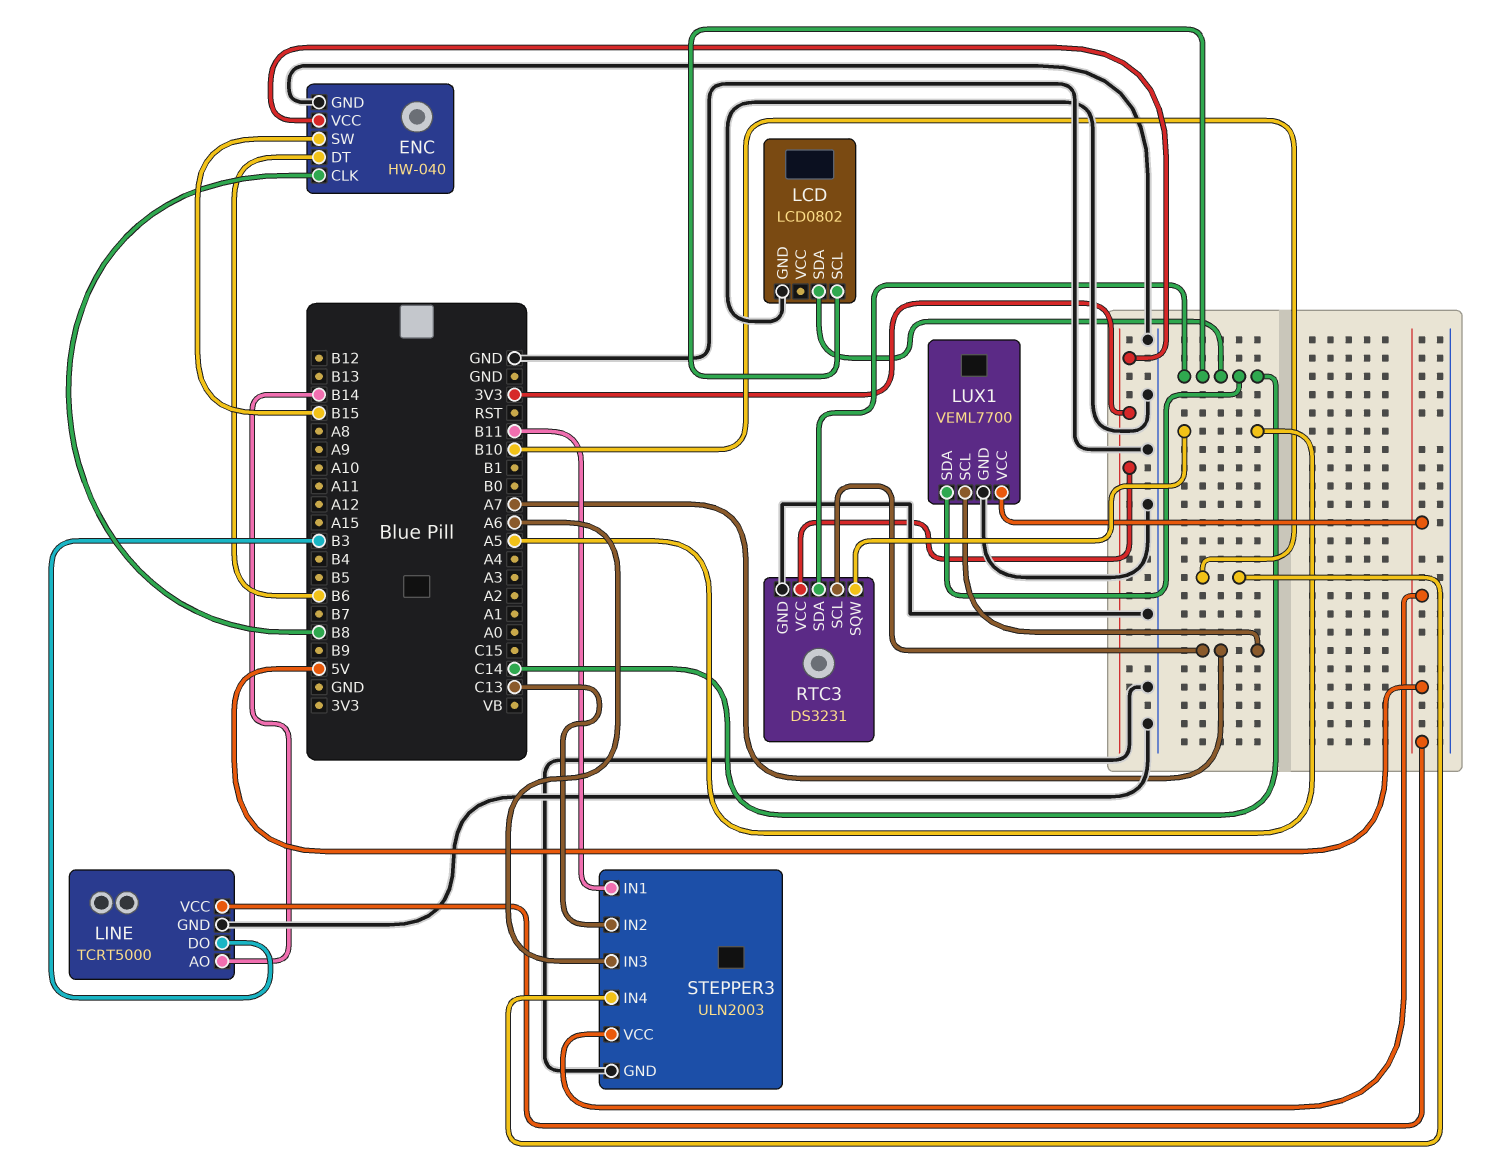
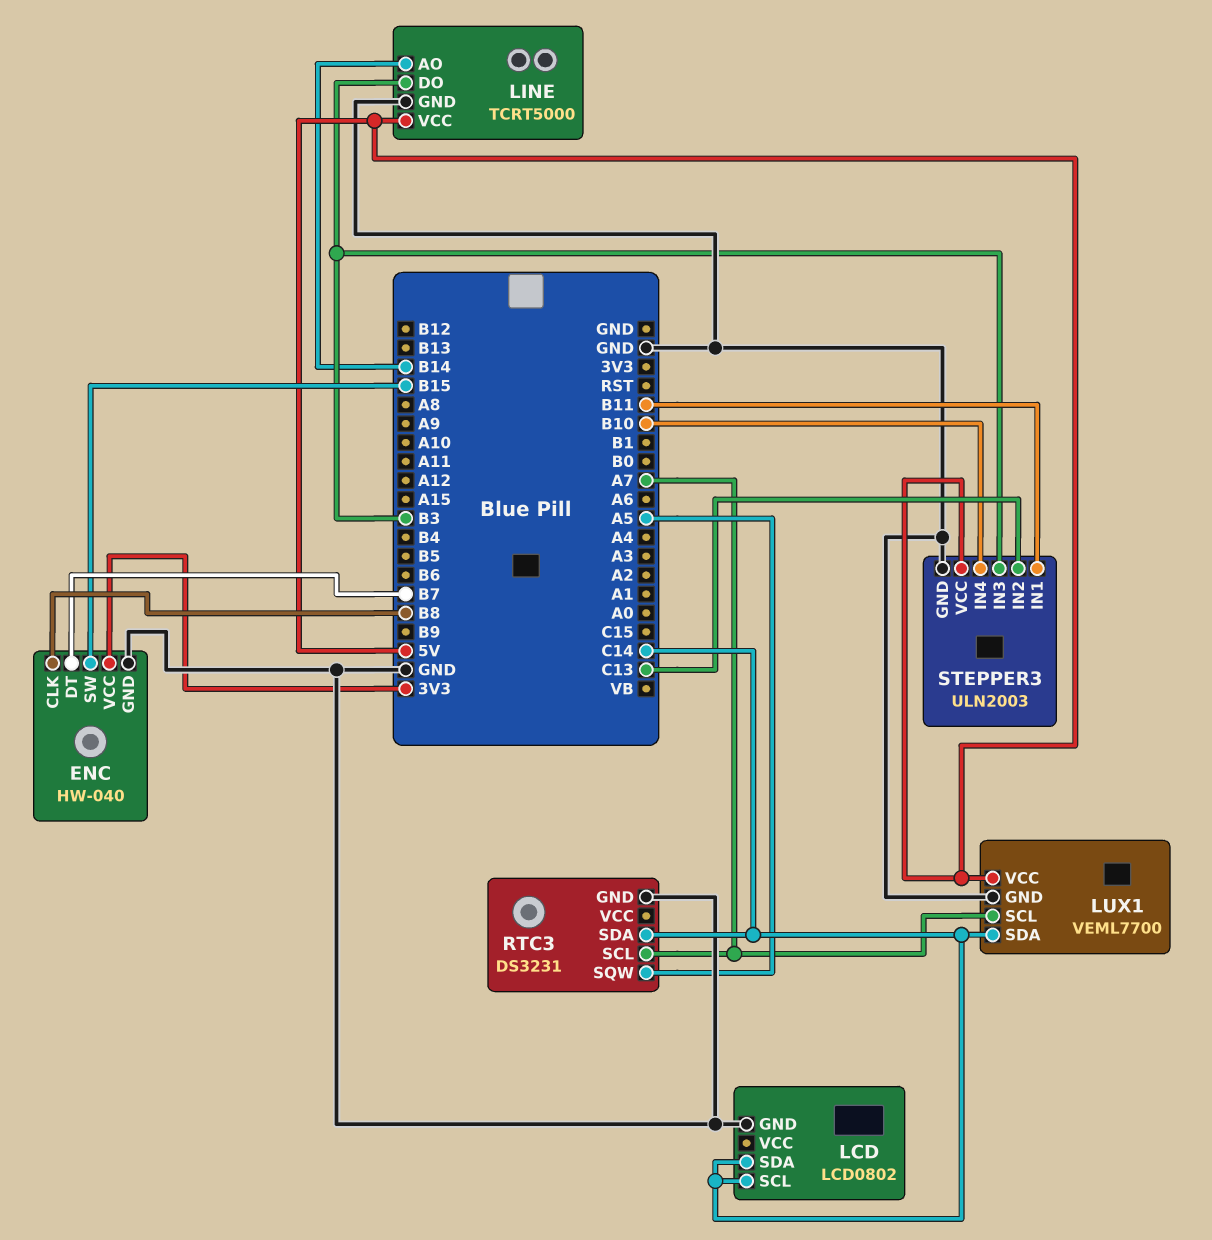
ENC pin DT: B6 -> B7
RTC3 pin VCC: 3V3 -> none
STEPPER3 pin IN3: A6 -> B3

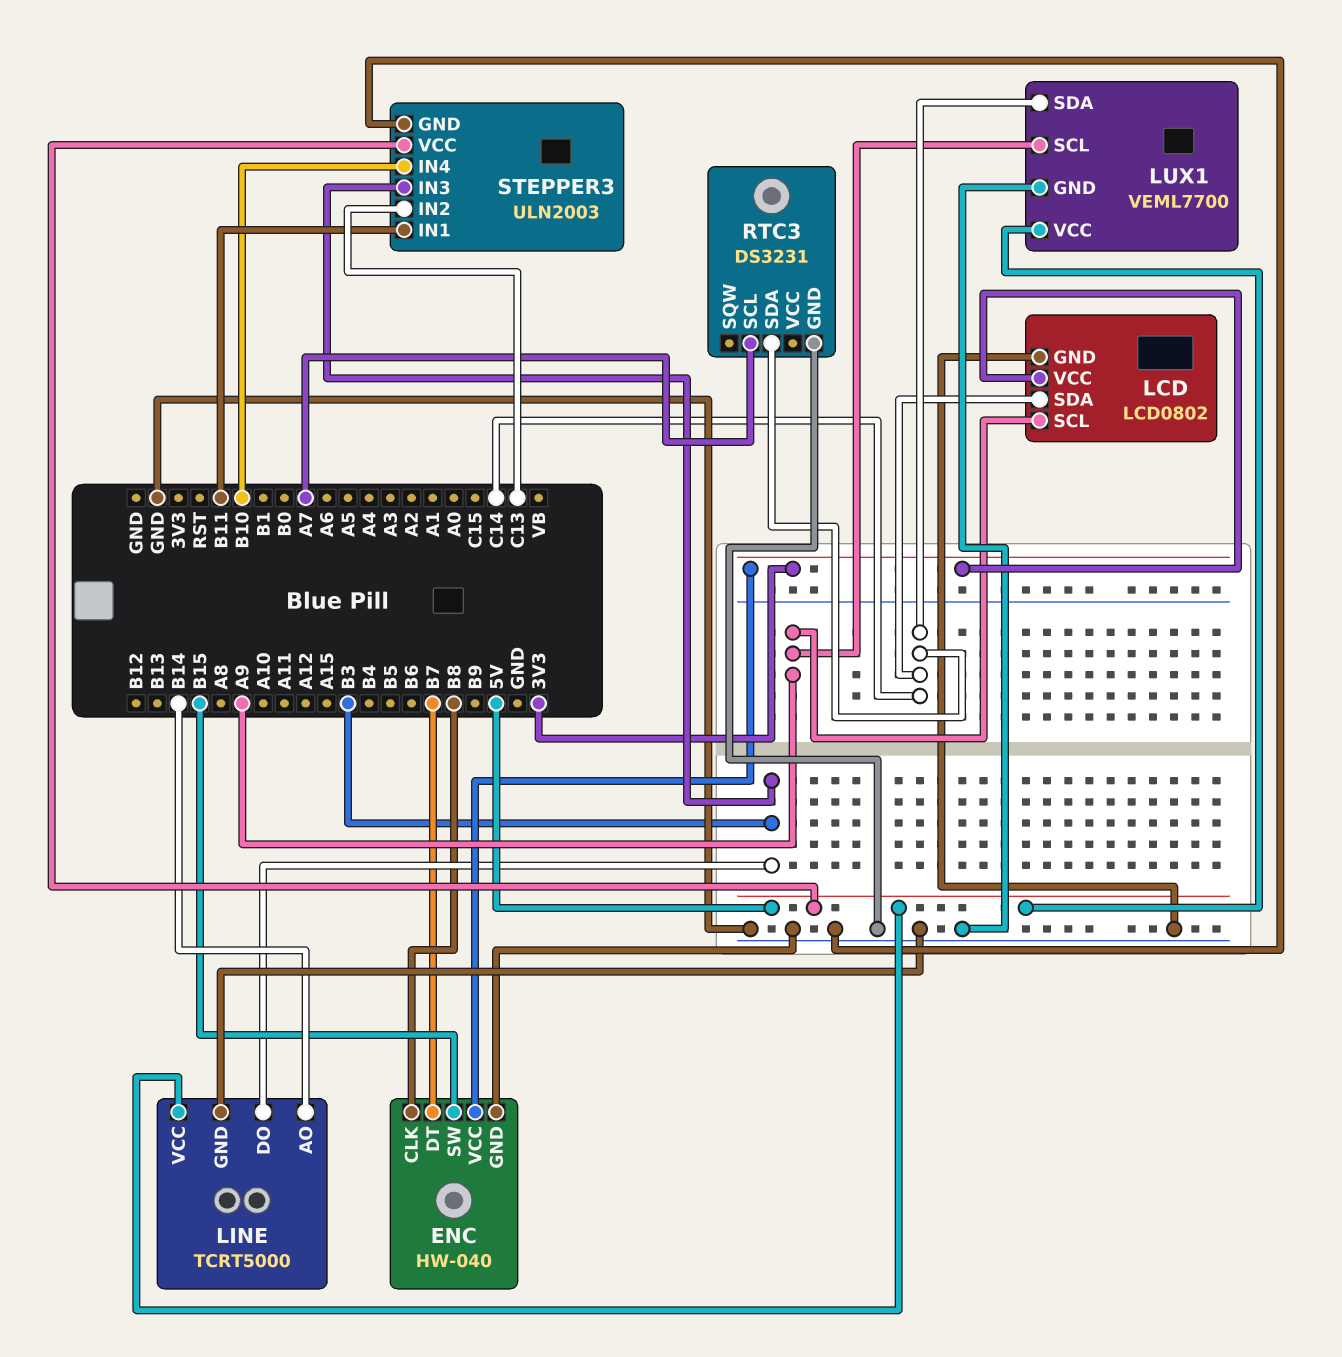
LCD pin SCL: C14 -> A9
LCD pin VCC: none -> 3V3
LUX1 pin SCL: A7 -> A9
RTC3 pin SQW: A5 -> none

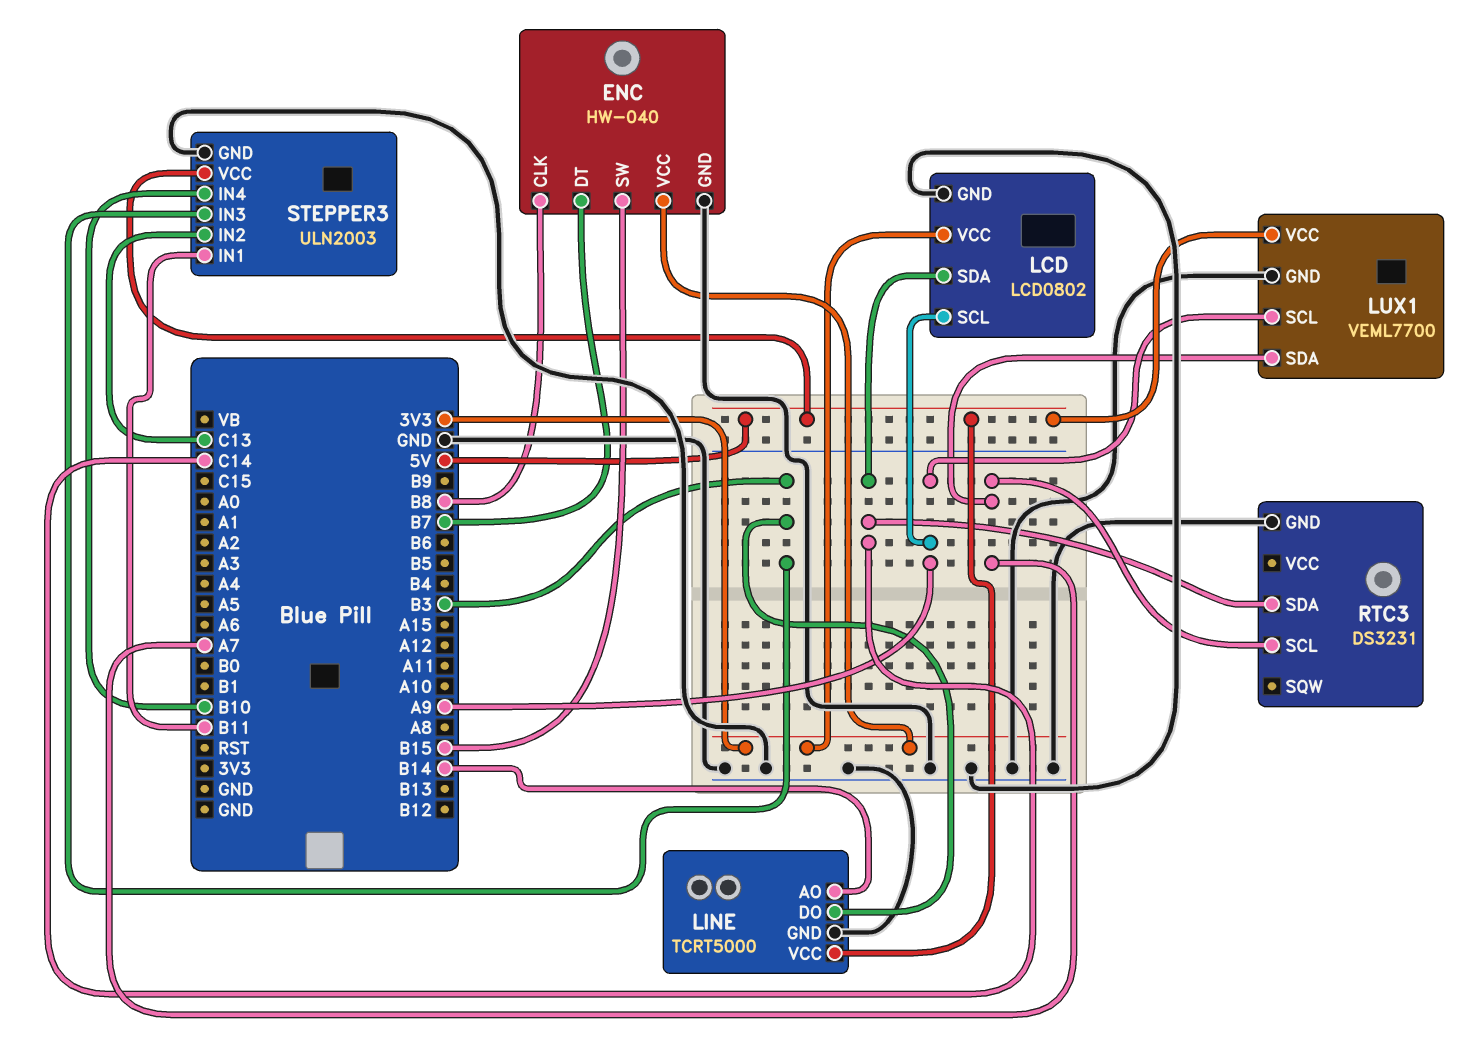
LUX1 pin SDA: C14 -> A7

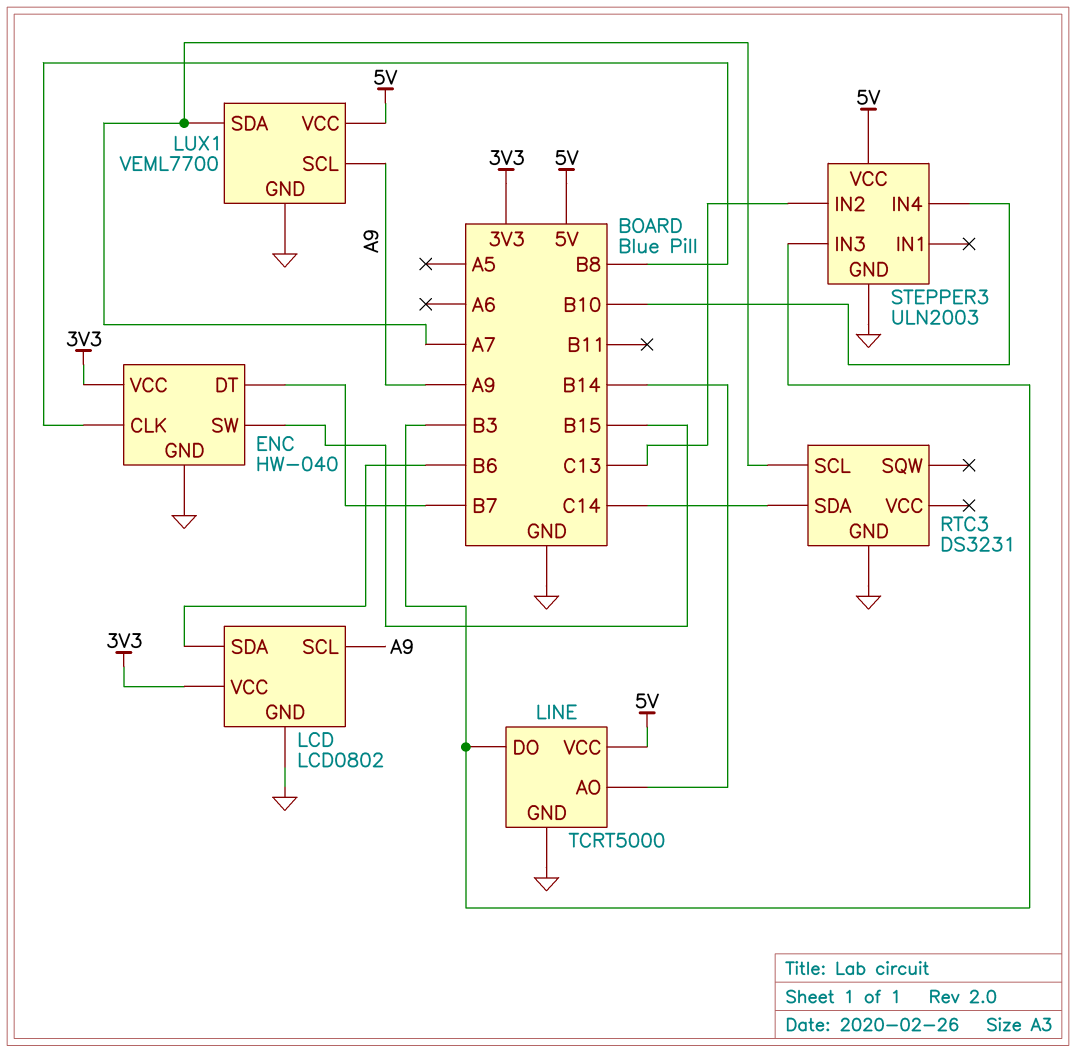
LCD pin SDA: C14 -> B6
STEPPER3 pin IN1: B11 -> none

